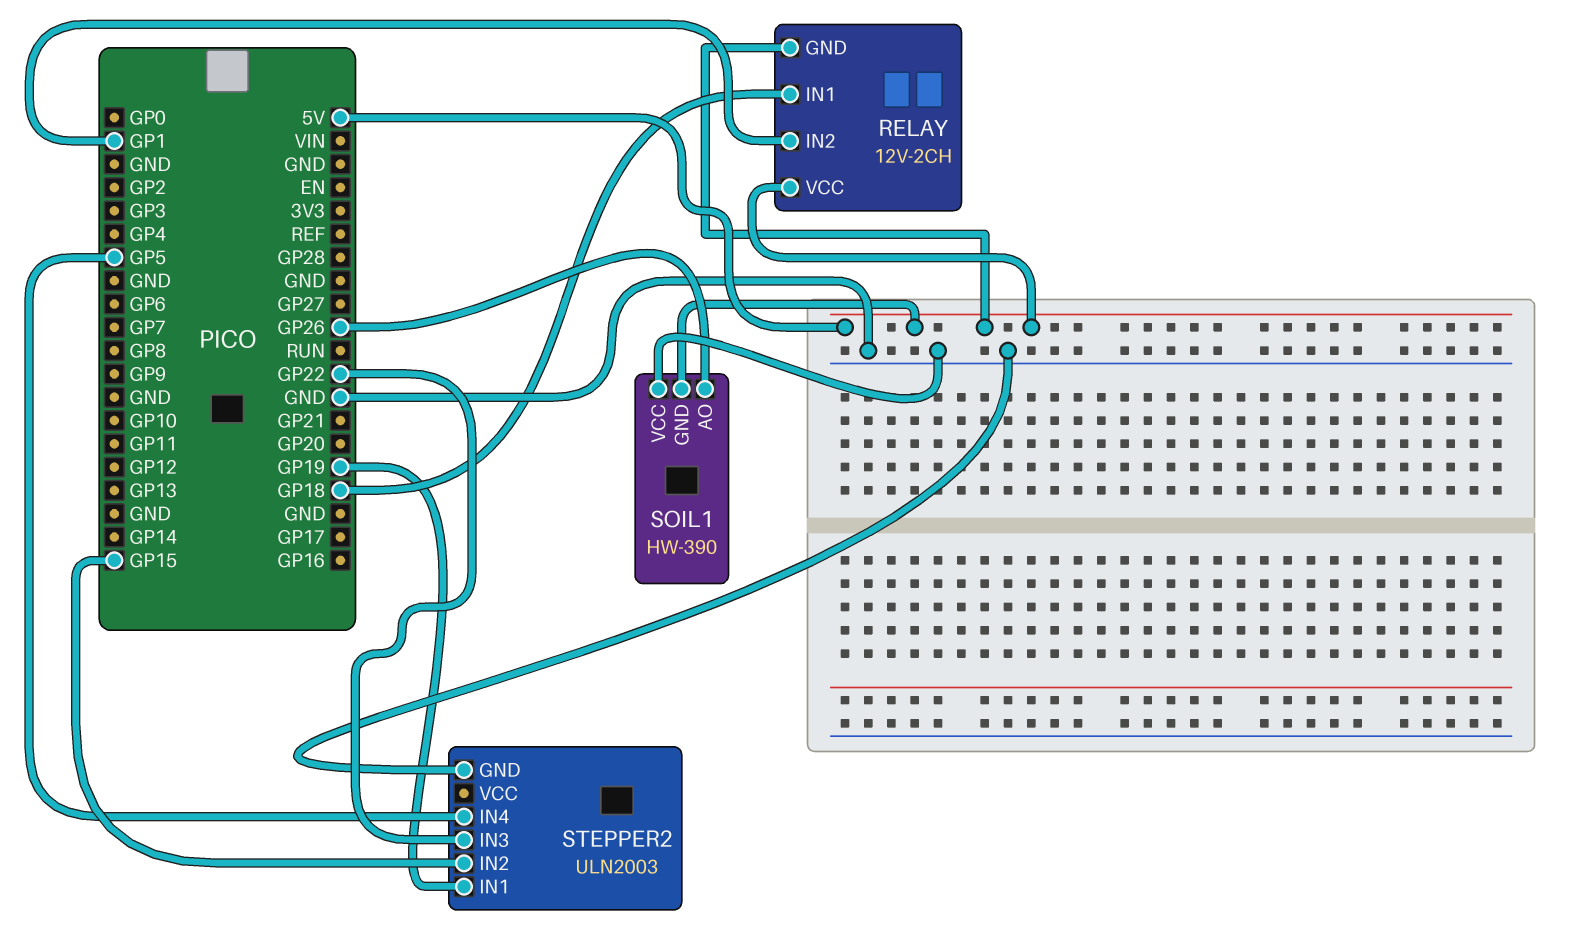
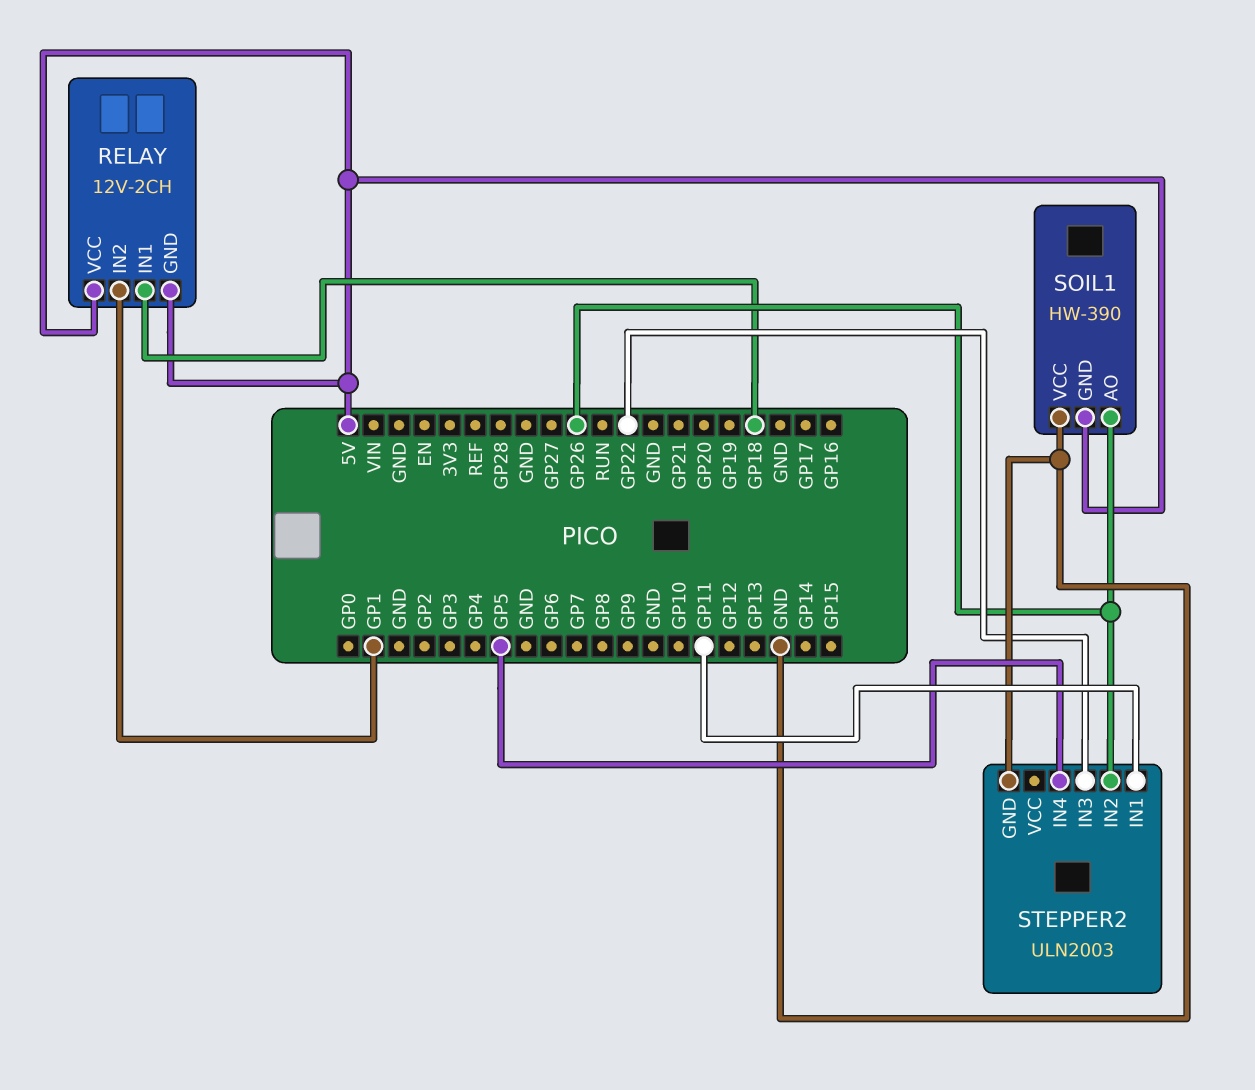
STEPPER2 pin IN1: GP19 -> GP11
STEPPER2 pin IN2: GP15 -> GP26

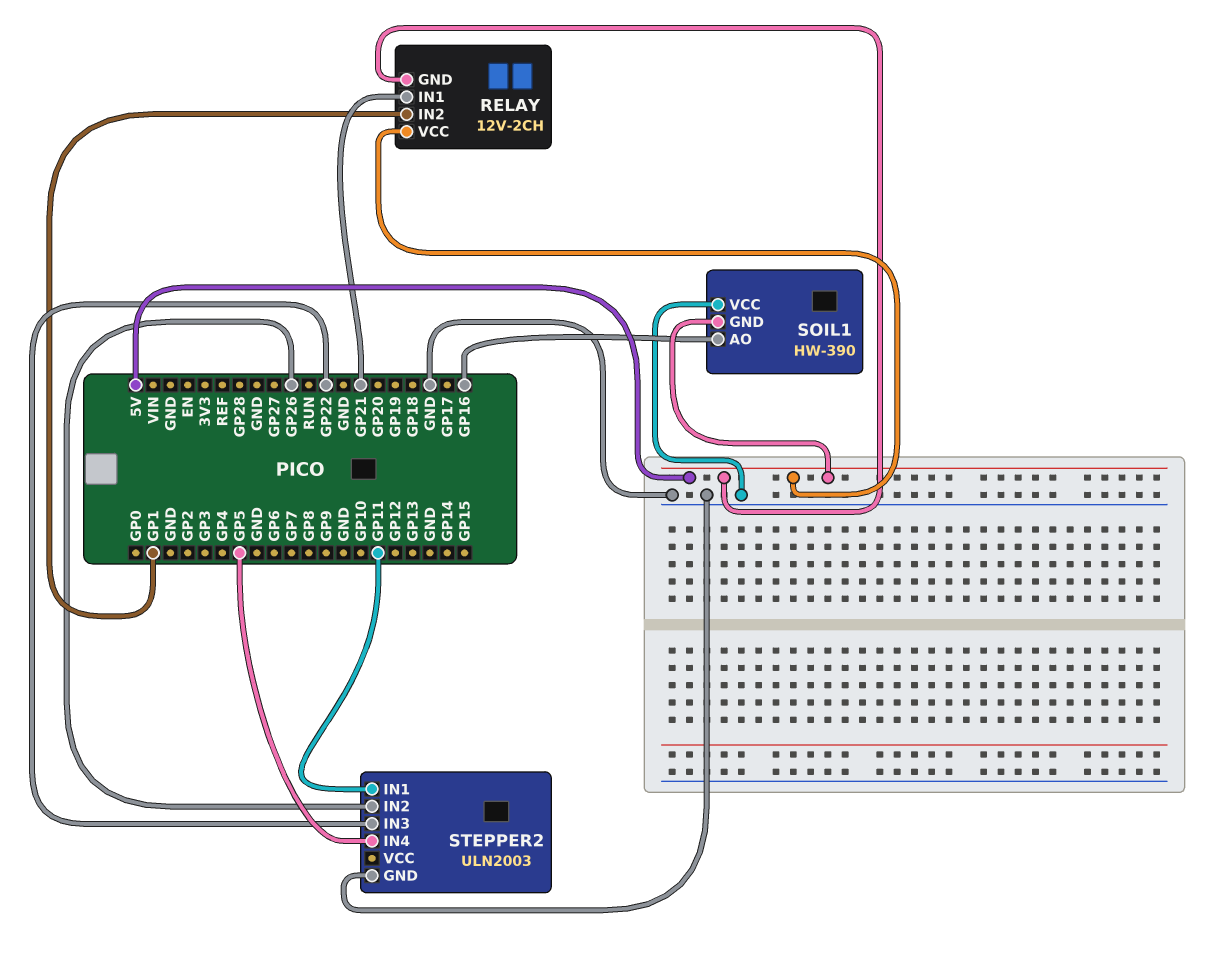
RELAY pin IN1: GP18 -> GP21
SOIL1 pin AO: GP26 -> GP16

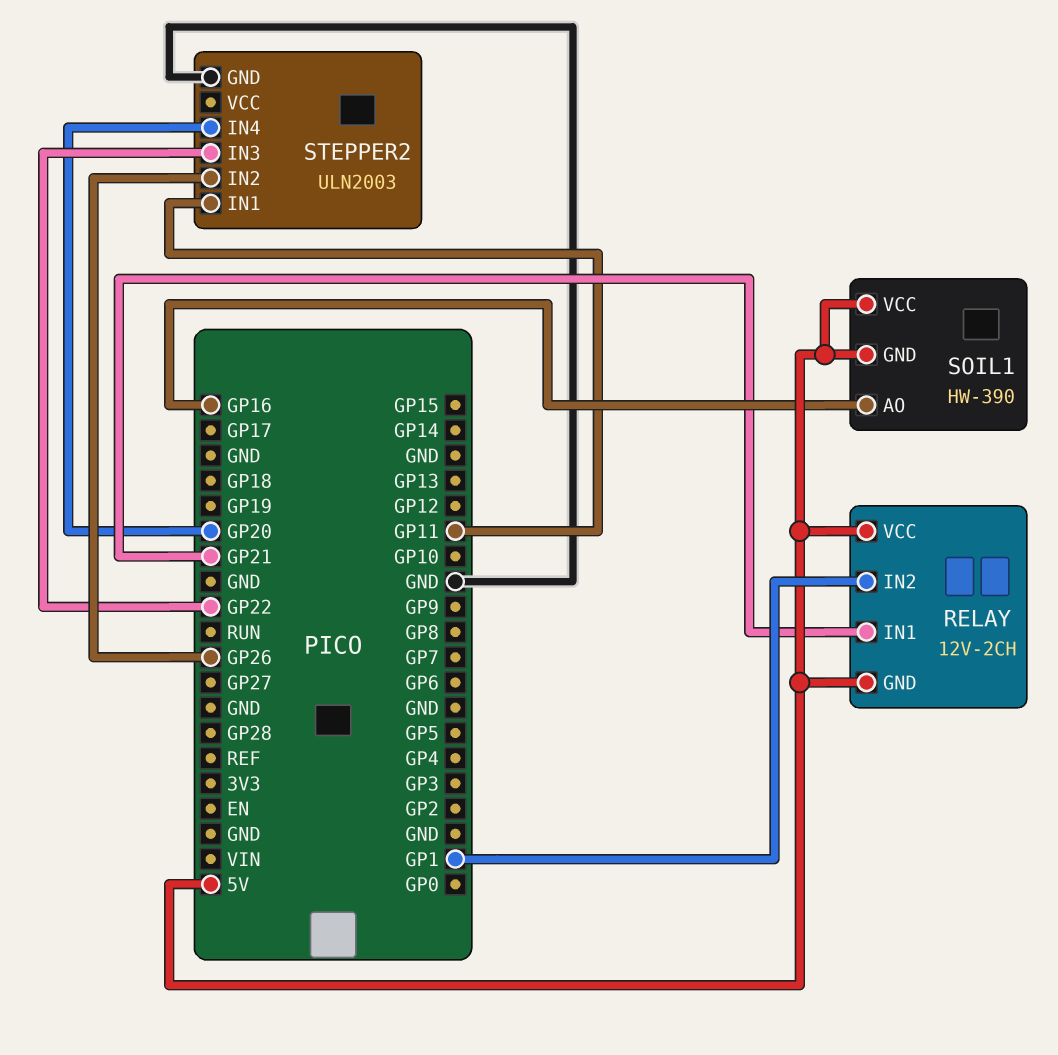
SOIL1 pin VCC: GND -> 5V
STEPPER2 pin IN4: GP5 -> GP20

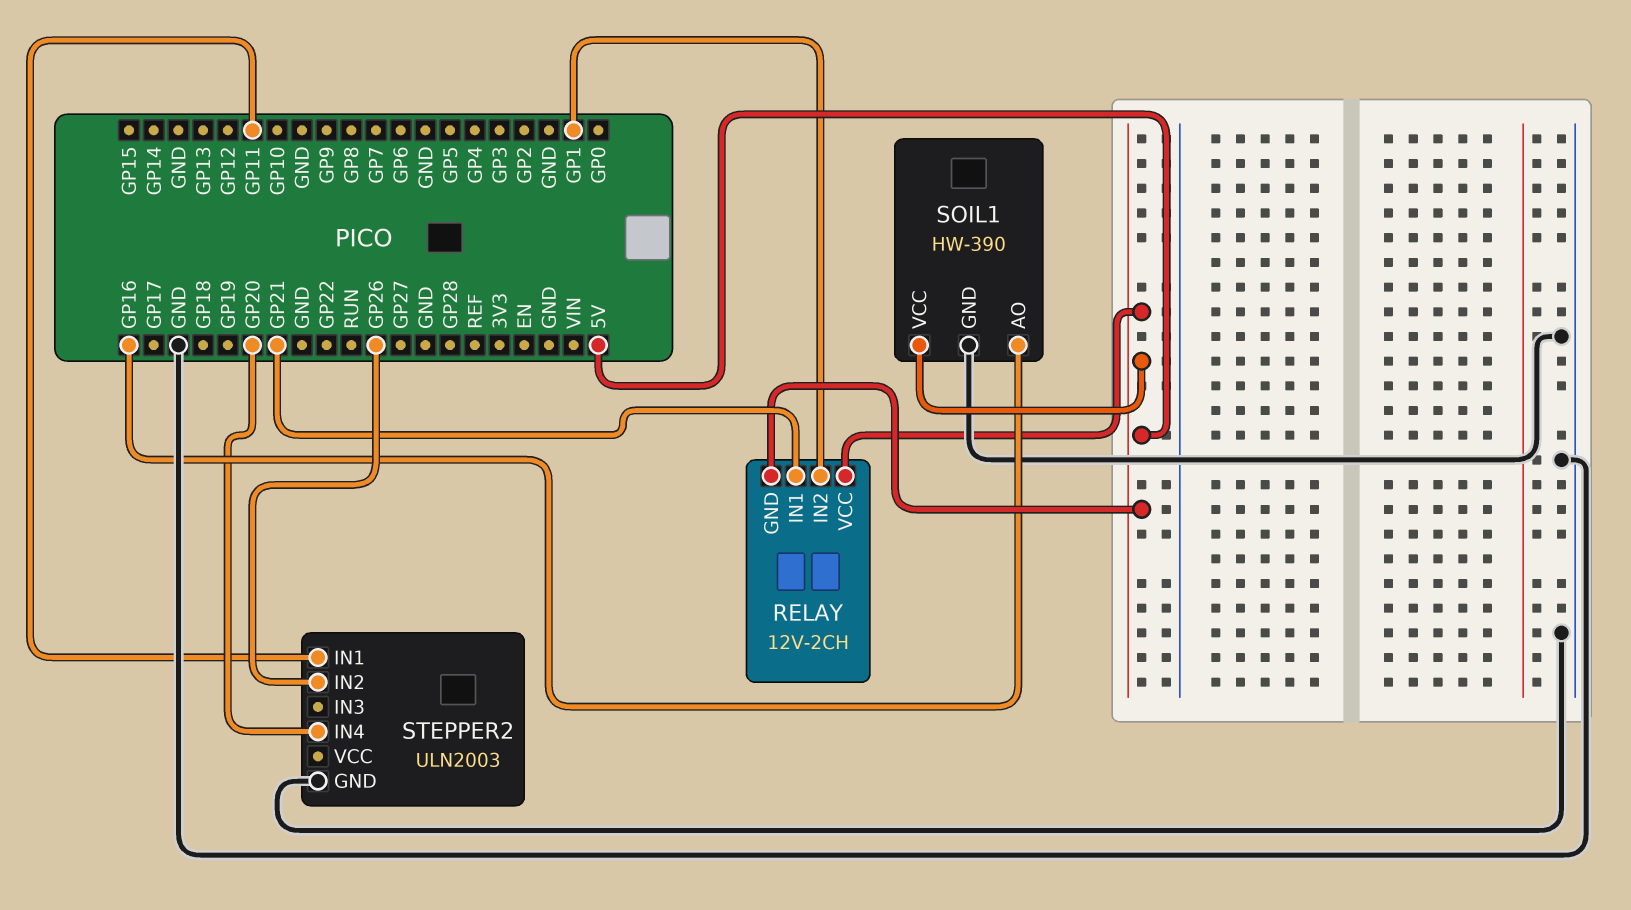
SOIL1 pin GND: 5V -> GND
STEPPER2 pin IN3: GP22 -> none

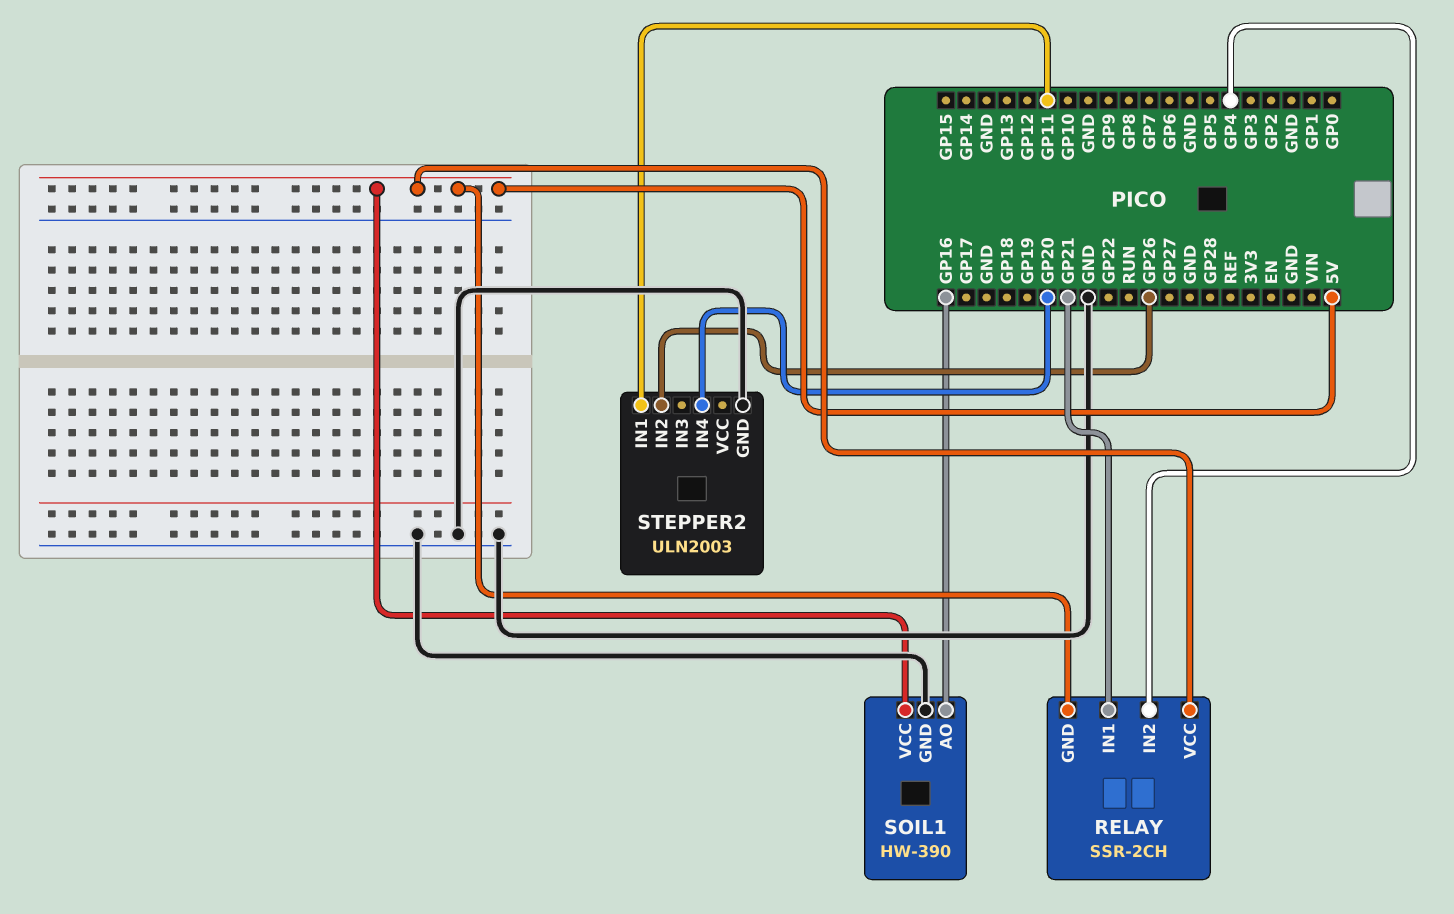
RELAY: 12V-2CH -> SSR-2CH
RELAY pin IN2: GP1 -> GP4

